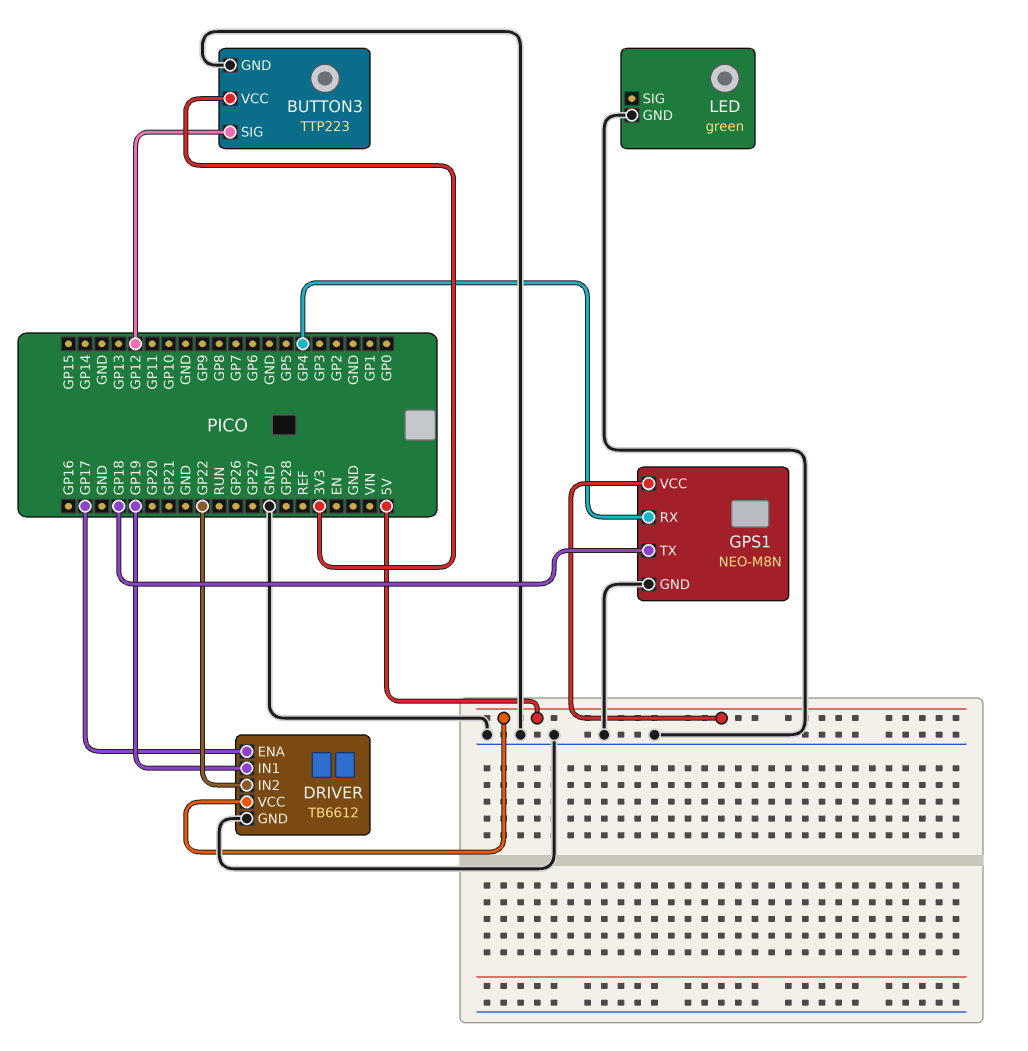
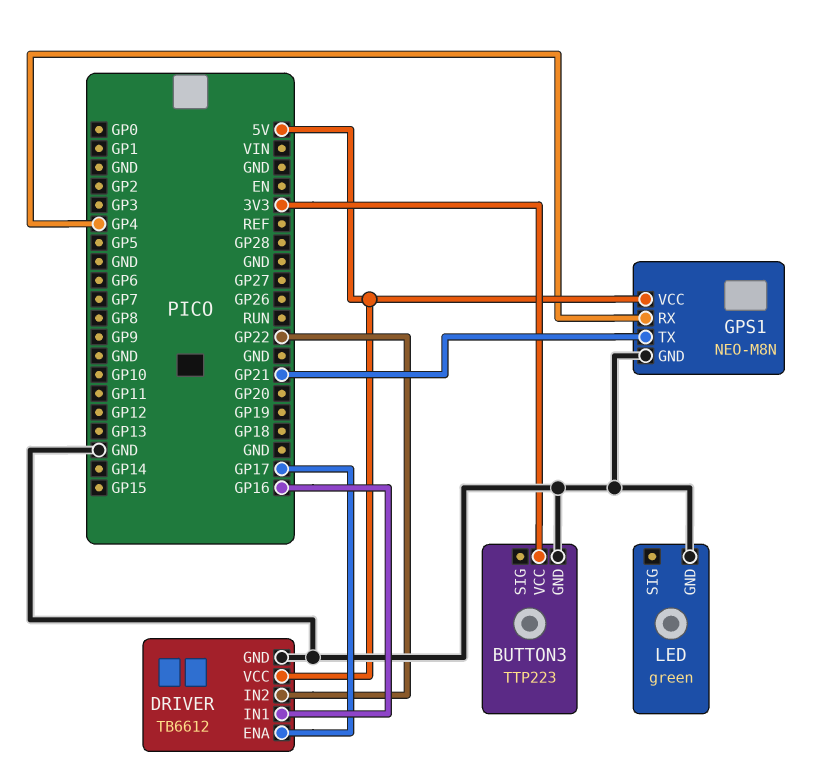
BUTTON3 pin SIG: GP12 -> none
DRIVER pin IN1: GP19 -> GP16
GPS1 pin TX: GP18 -> GP21

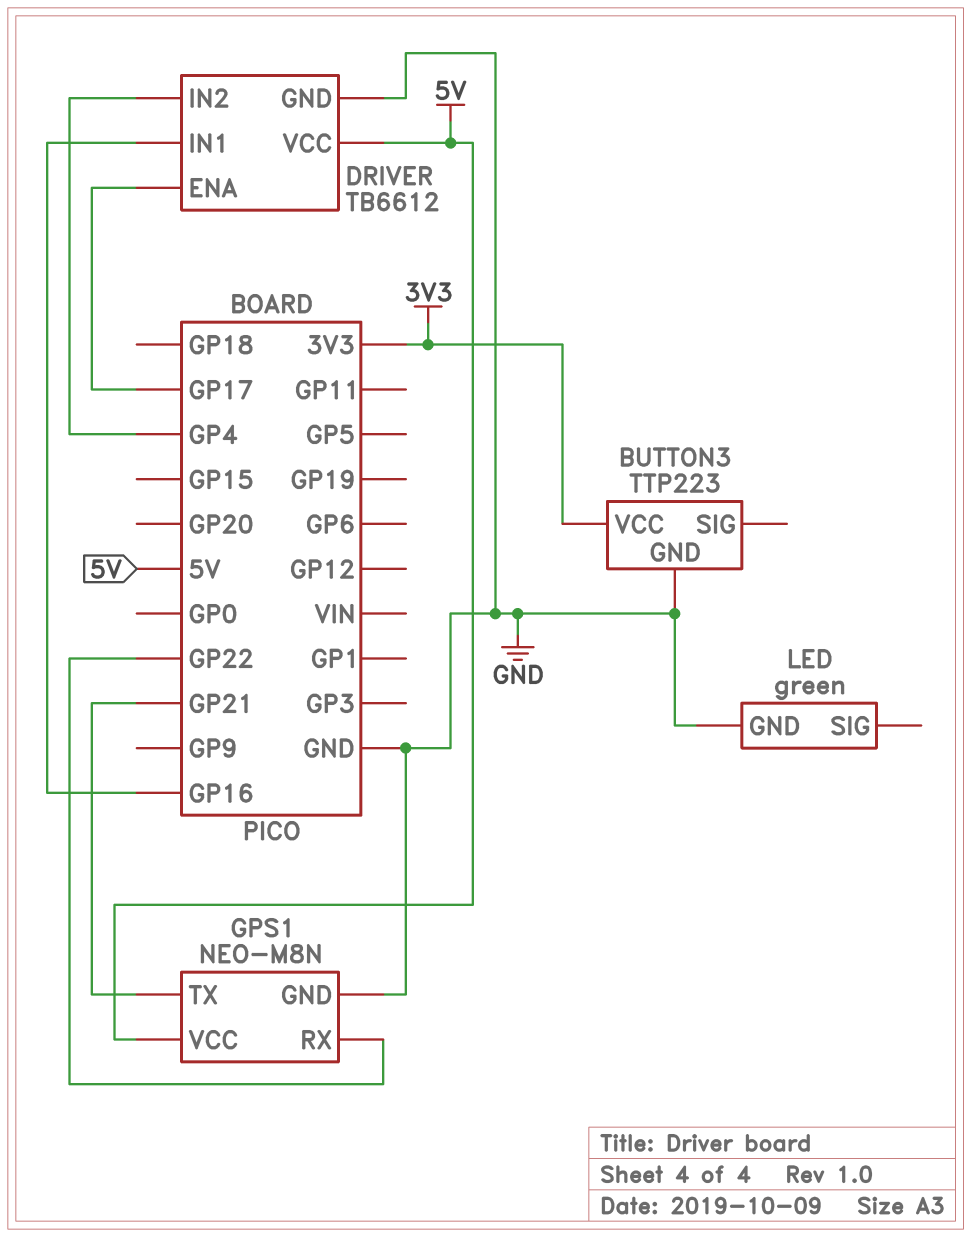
DRIVER pin IN2: GP22 -> GP4
GPS1 pin RX: GP4 -> GP22

